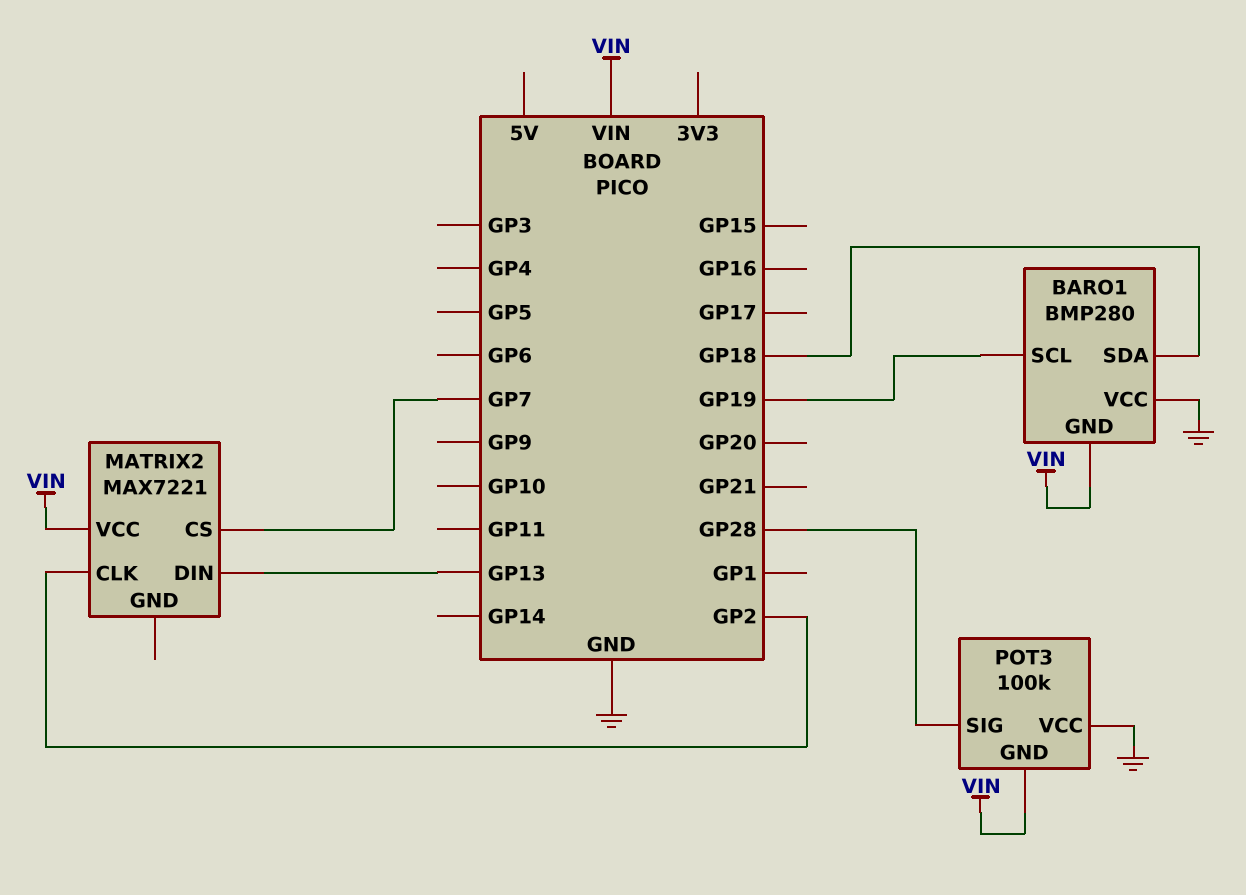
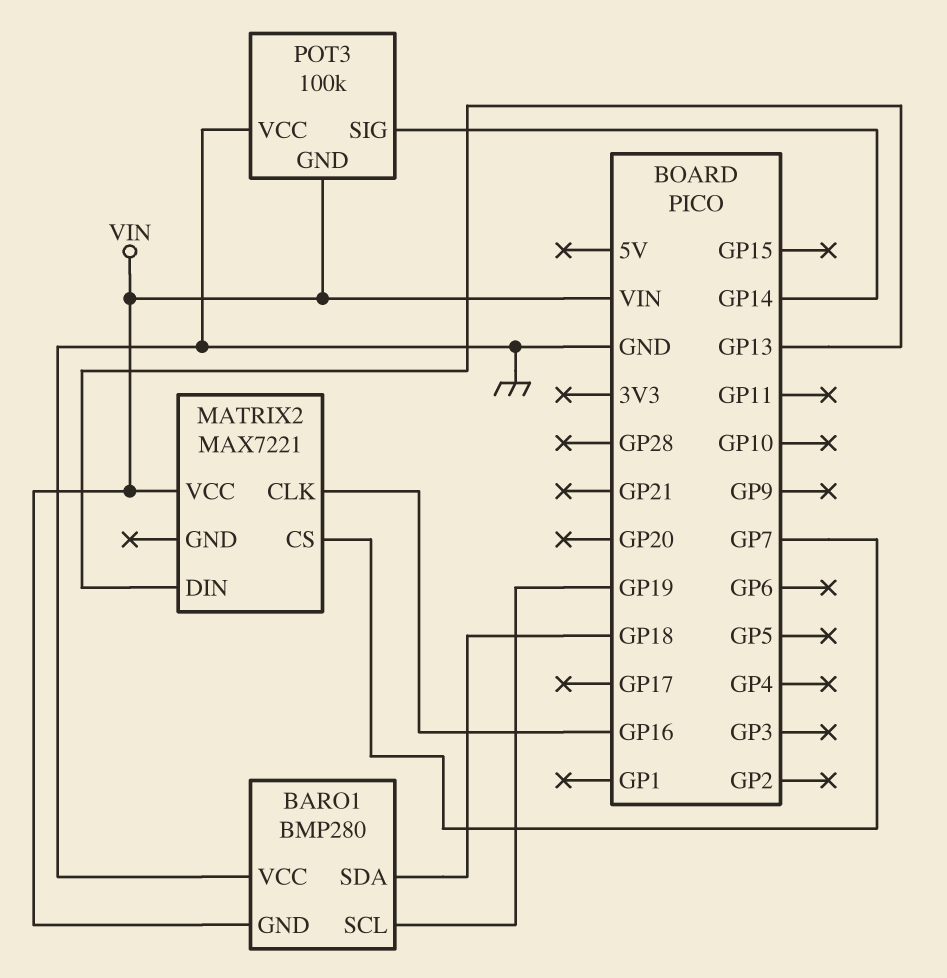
MATRIX2 pin CLK: GP2 -> GP16
POT3 pin SIG: GP28 -> GP14

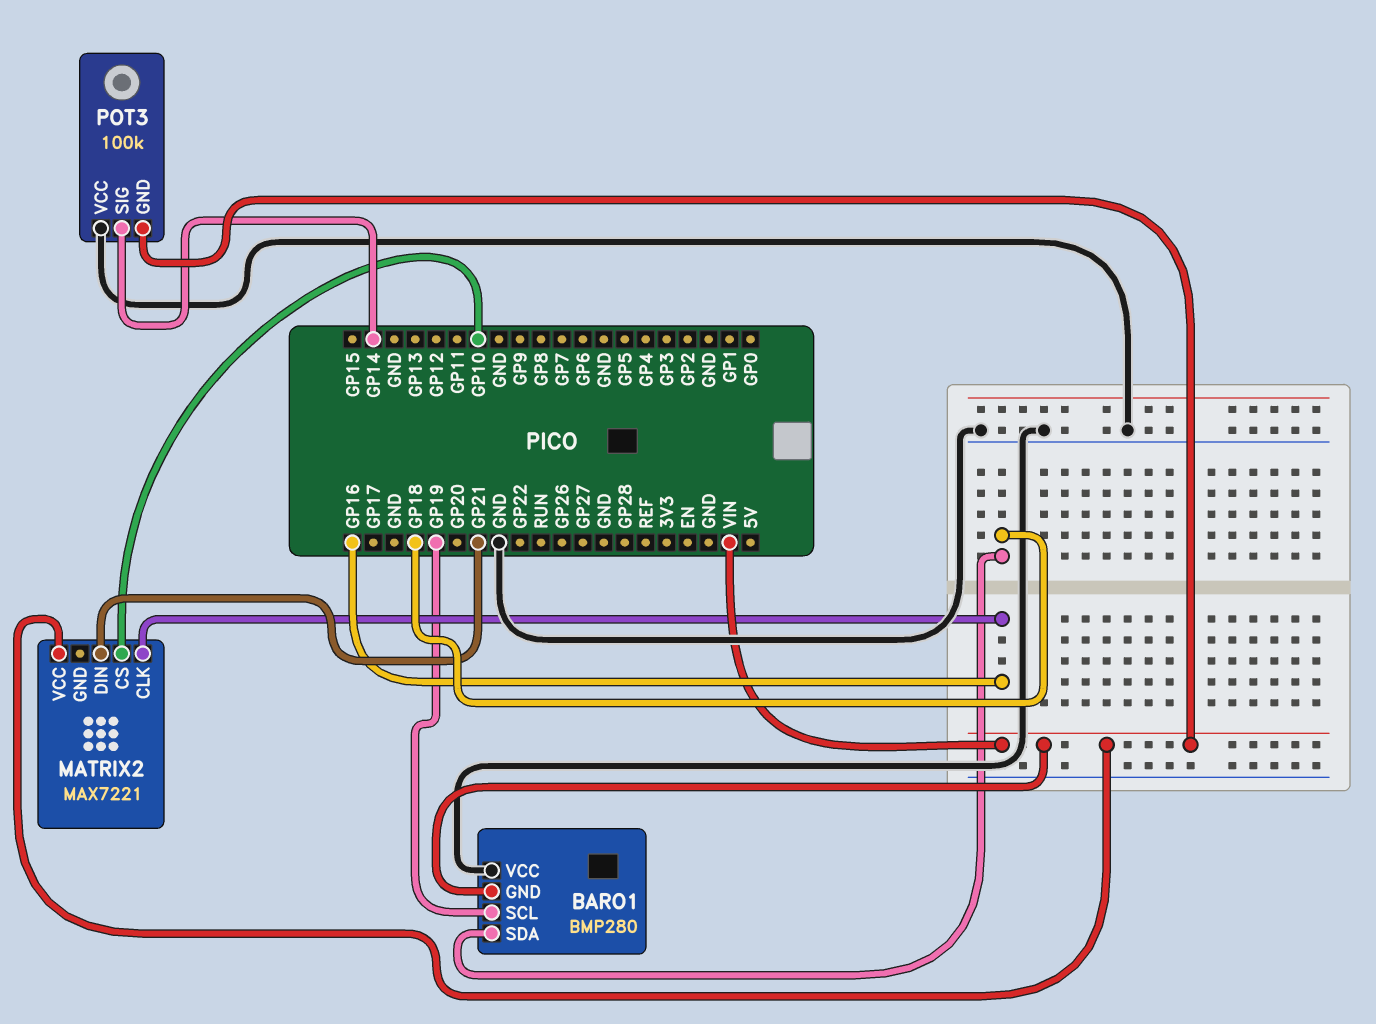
MATRIX2 pin CS: GP7 -> GP10
MATRIX2 pin DIN: GP13 -> GP21

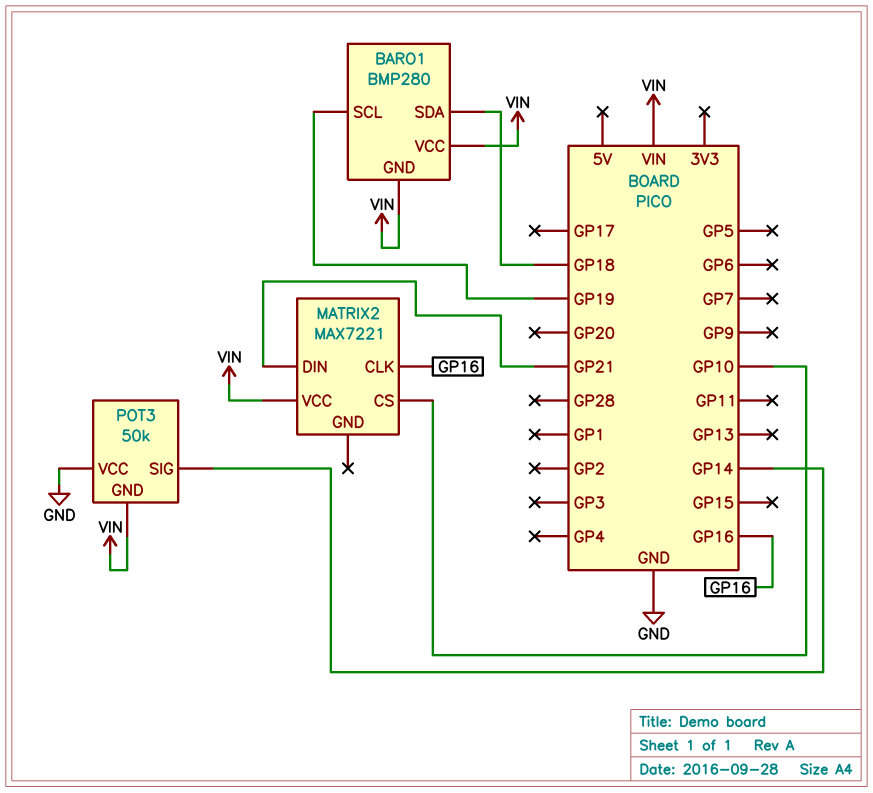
BARO1 pin VCC: GND -> VIN
POT3: 100k -> 50k

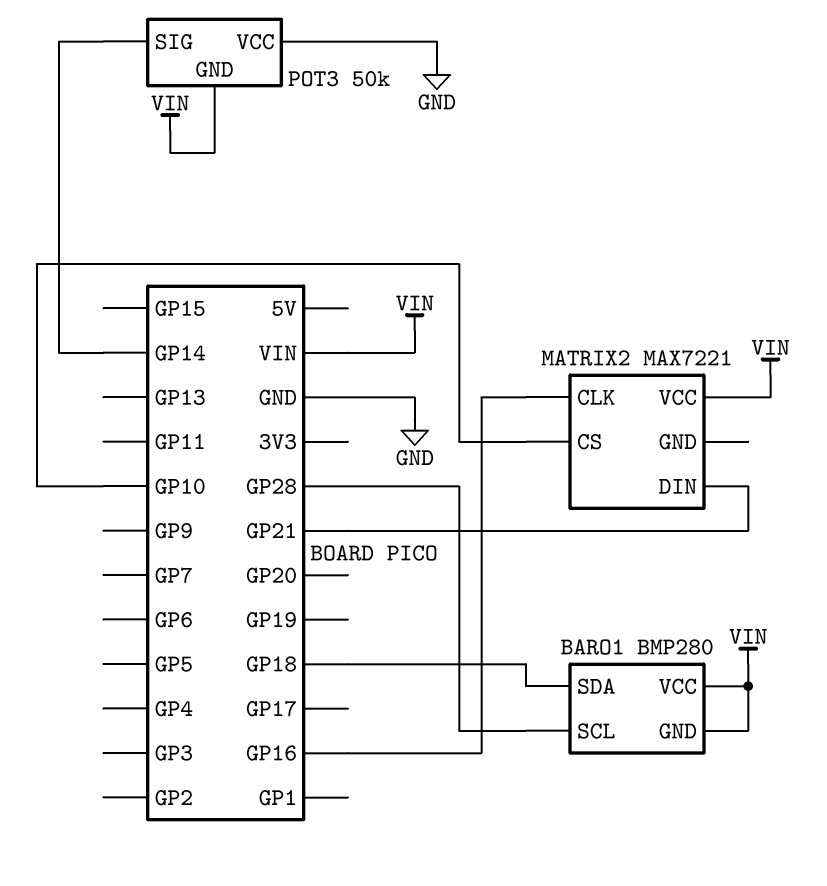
BARO1 pin SCL: GP19 -> GP28

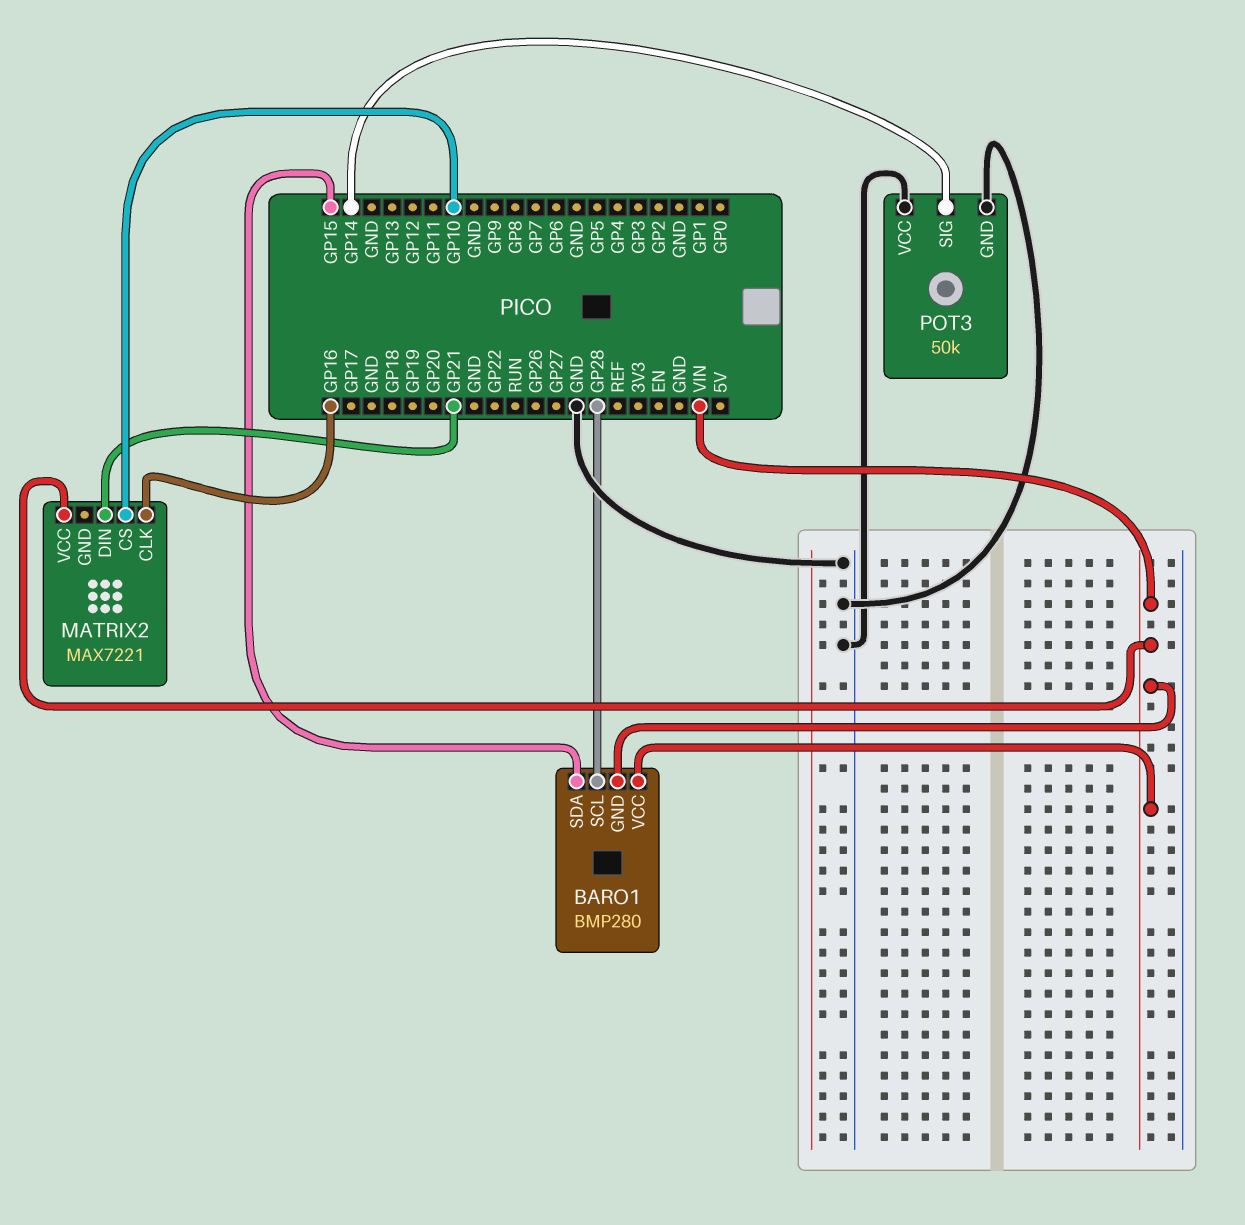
BARO1 pin SDA: GP18 -> GP15
POT3 pin GND: VIN -> GND

